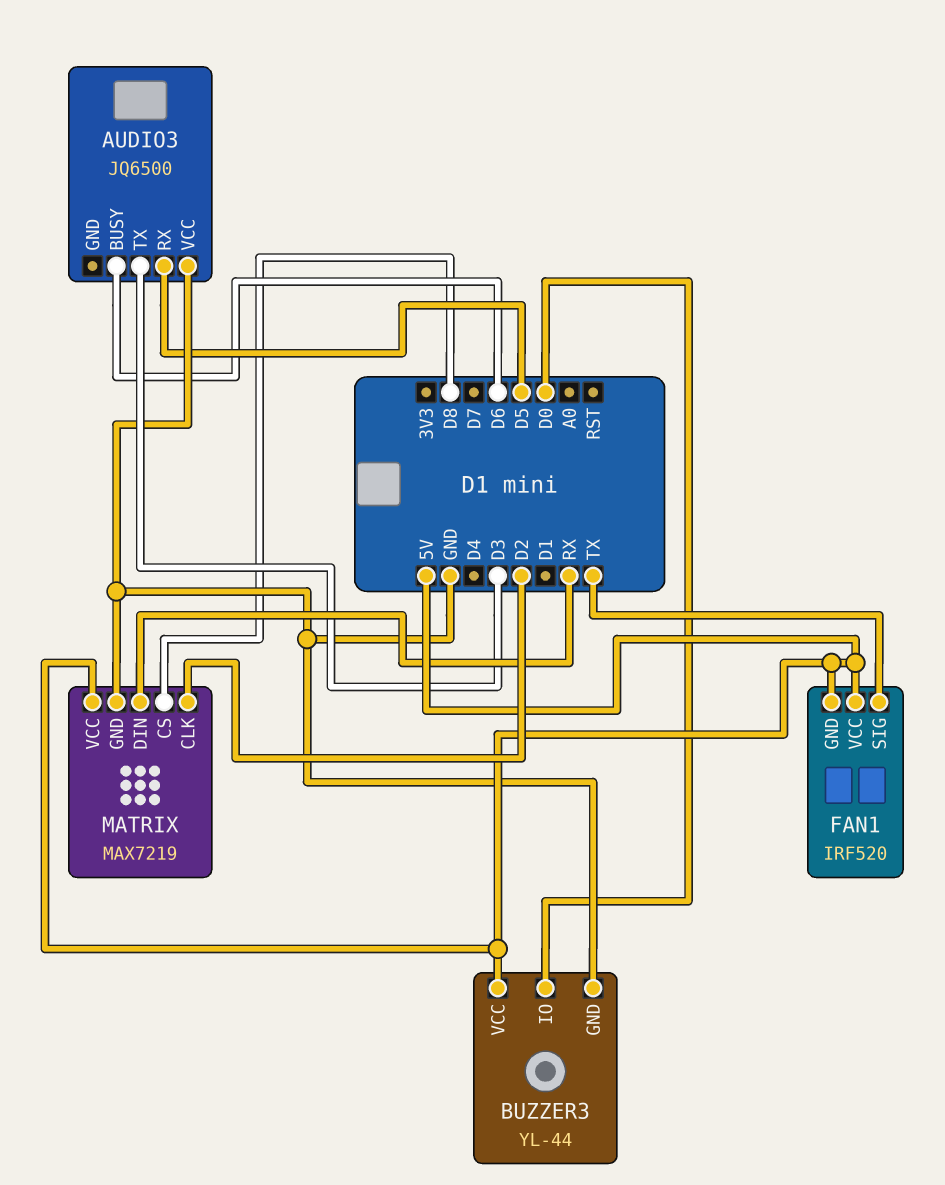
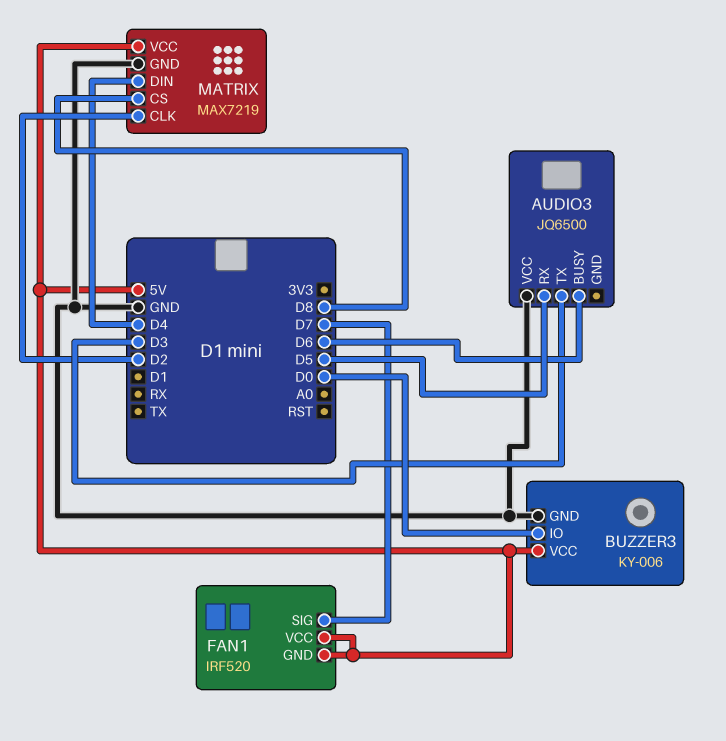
BUZZER3: YL-44 -> KY-006
FAN1 pin SIG: TX -> D7
MATRIX pin DIN: RX -> D4

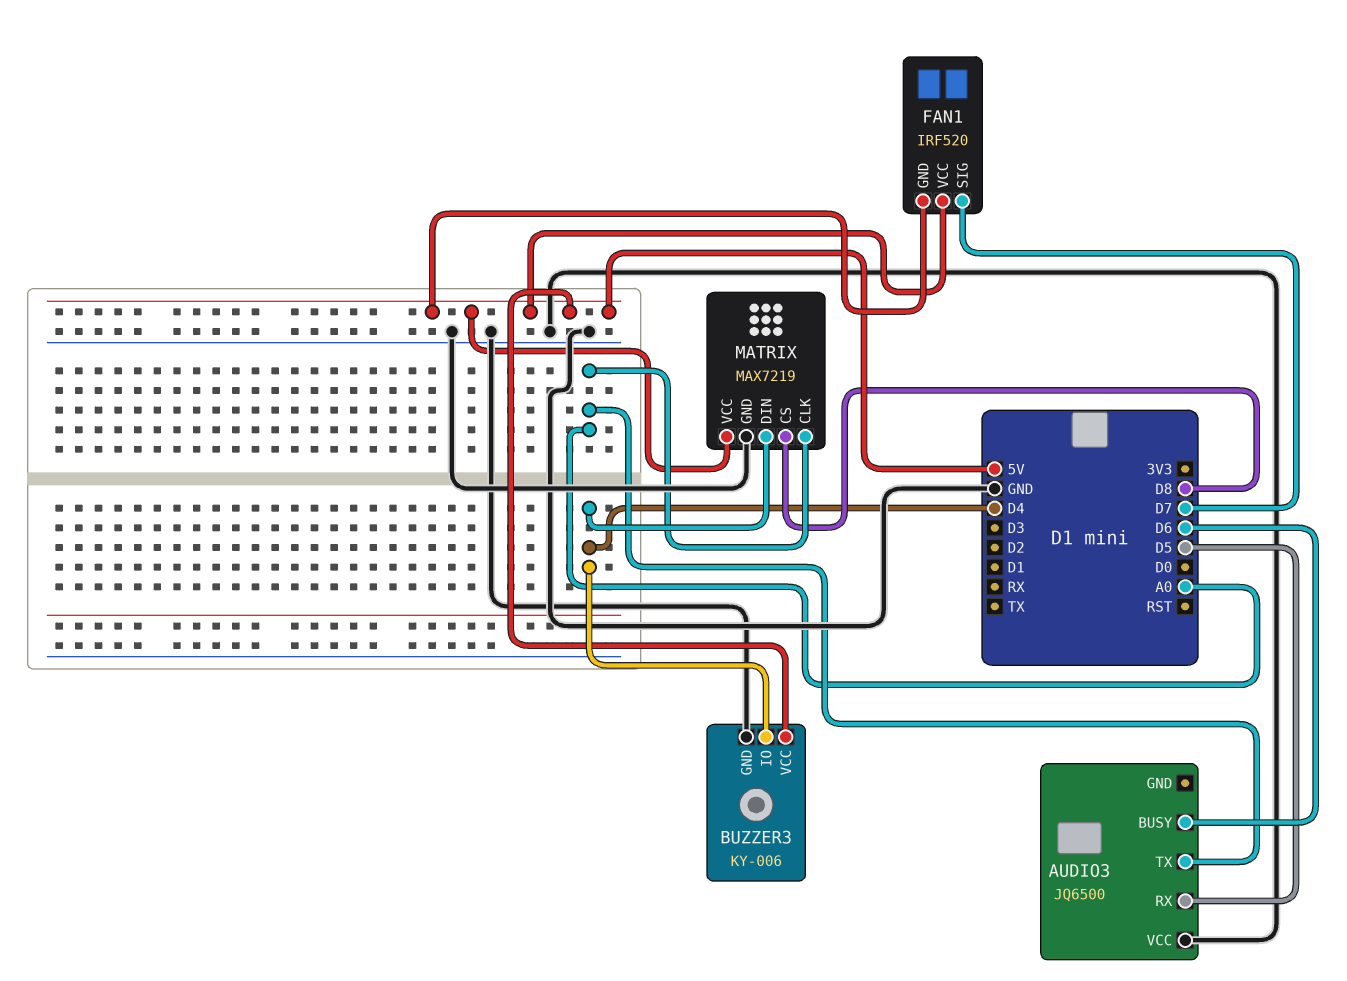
AUDIO3 pin TX: D3 -> A0
BUZZER3 pin IO: D0 -> D4
MATRIX pin CLK: D2 -> A0

